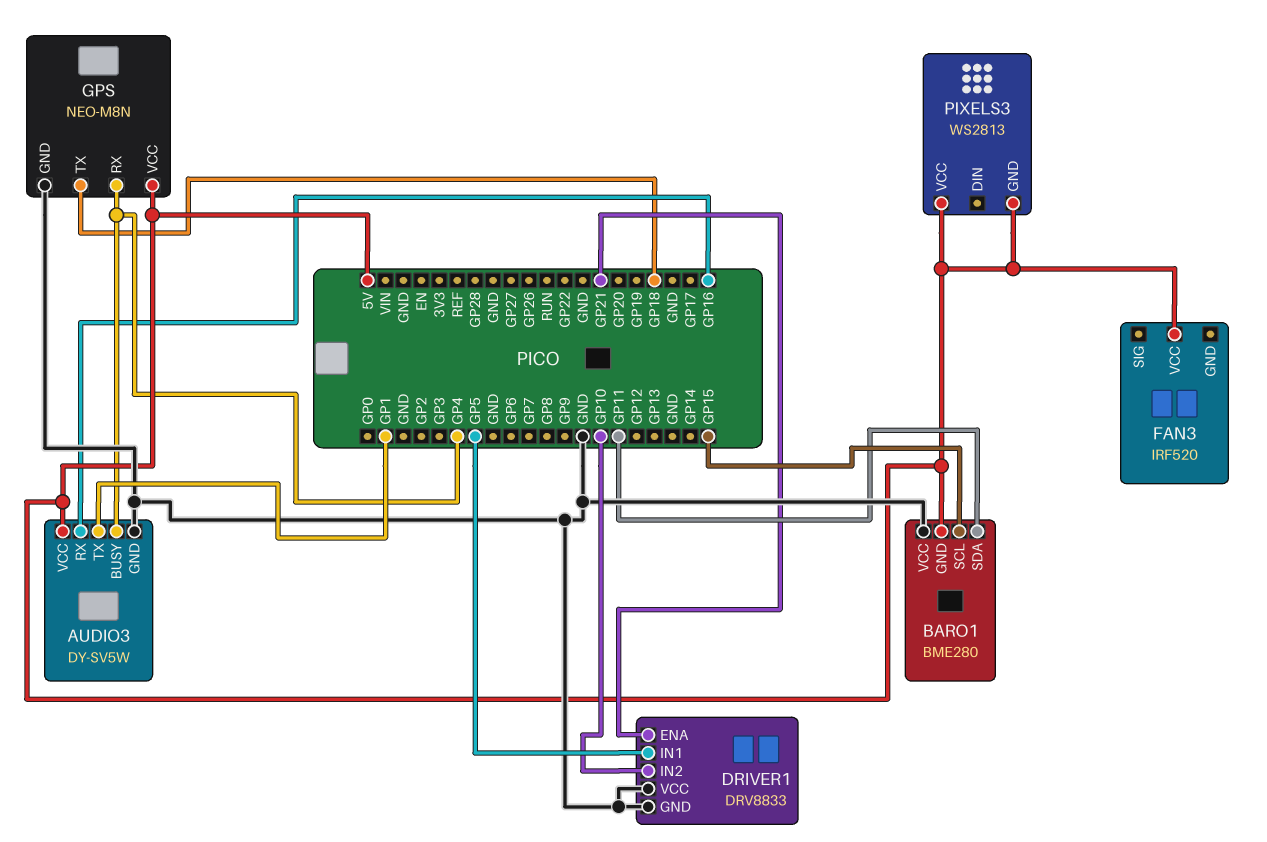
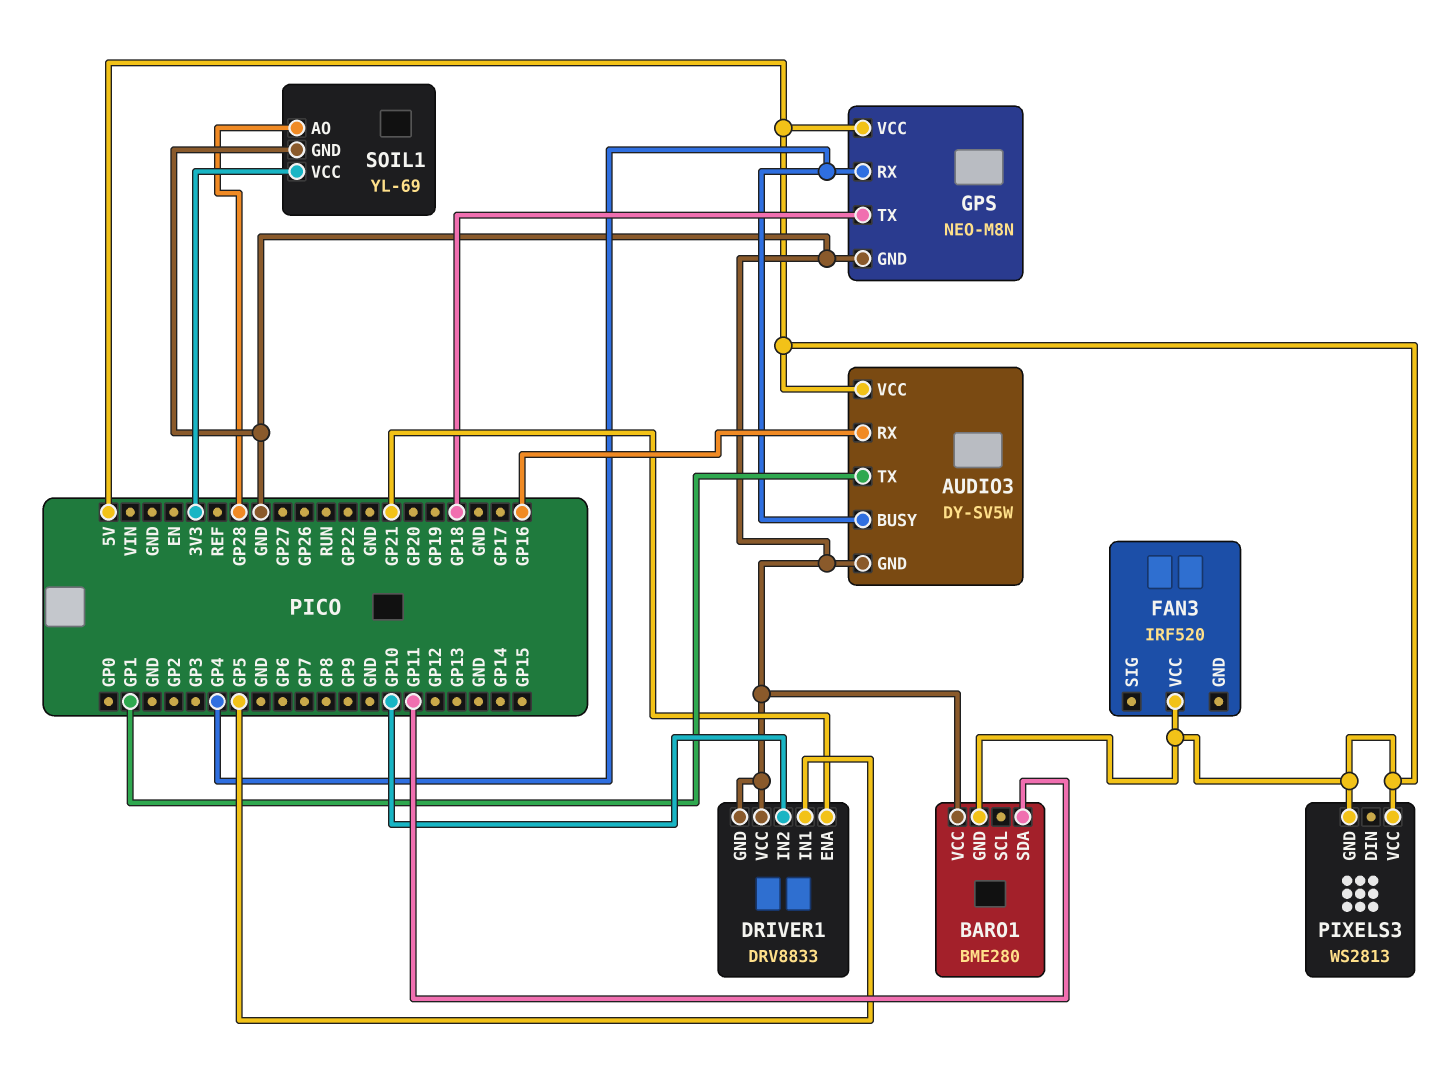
BARO1 pin SCL: GP15 -> none
SOIL1: none -> YL-69
SOIL1 pin AO: none -> GP28
SOIL1 pin GND: none -> GND
SOIL1 pin VCC: none -> 3V3

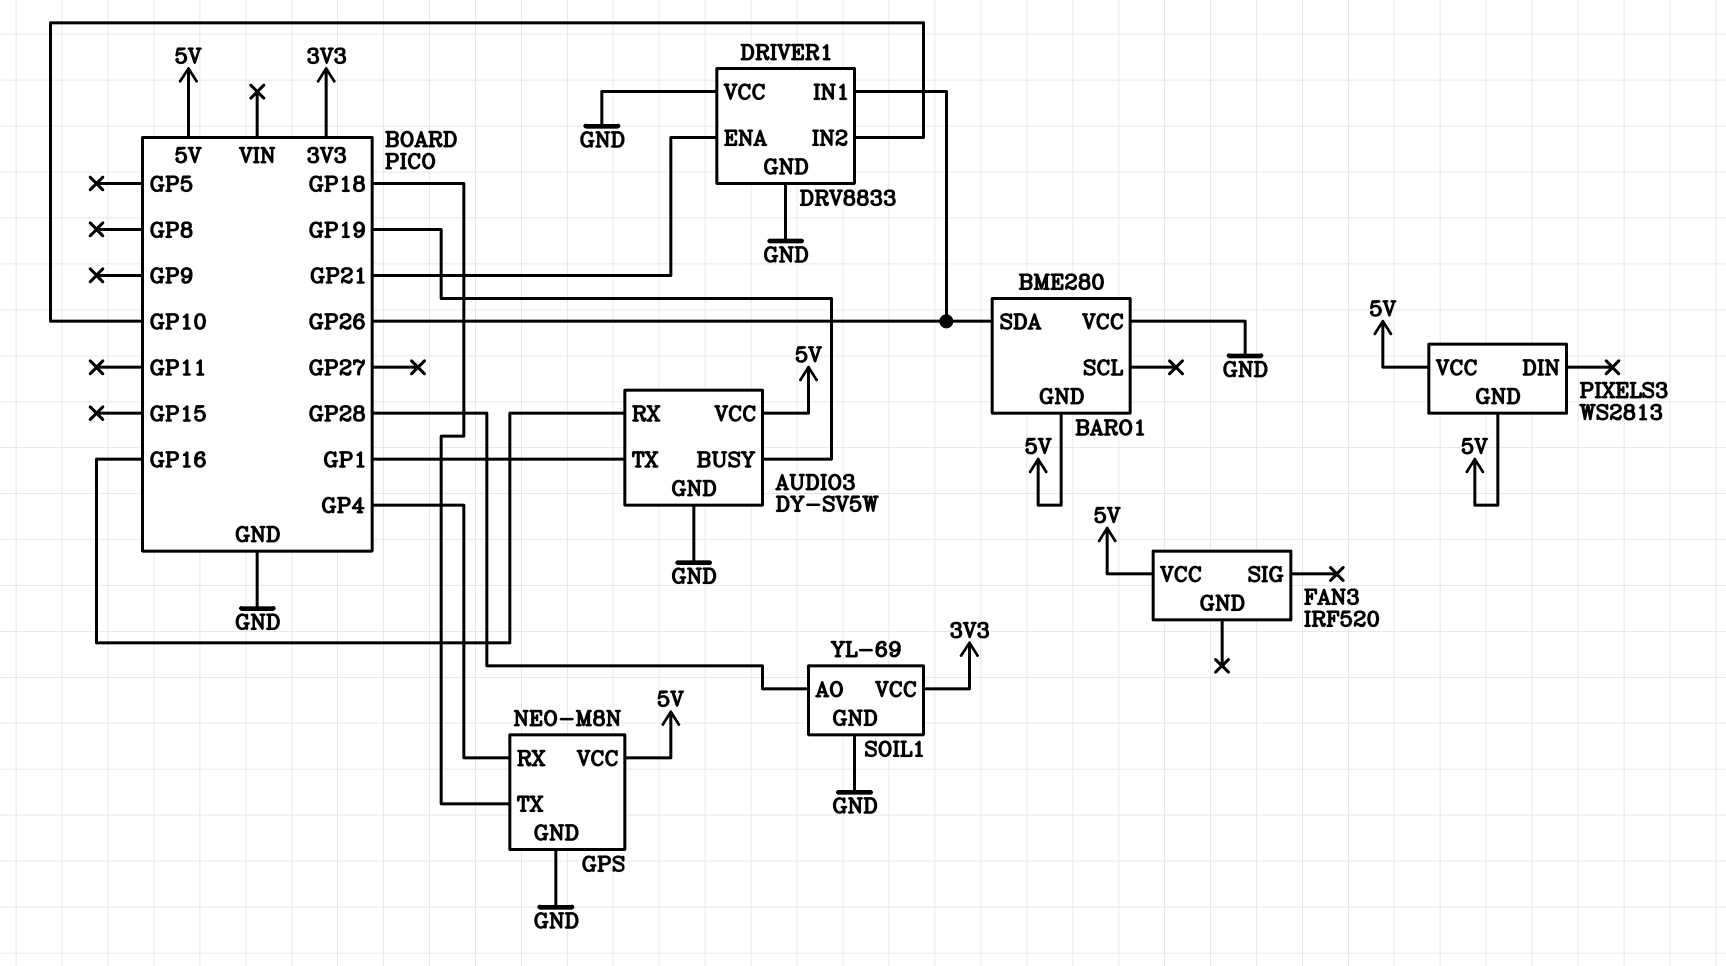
AUDIO3 pin BUSY: GP4 -> GP19
BARO1 pin SDA: GP11 -> GP26
DRIVER1 pin IN1: GP5 -> GP26

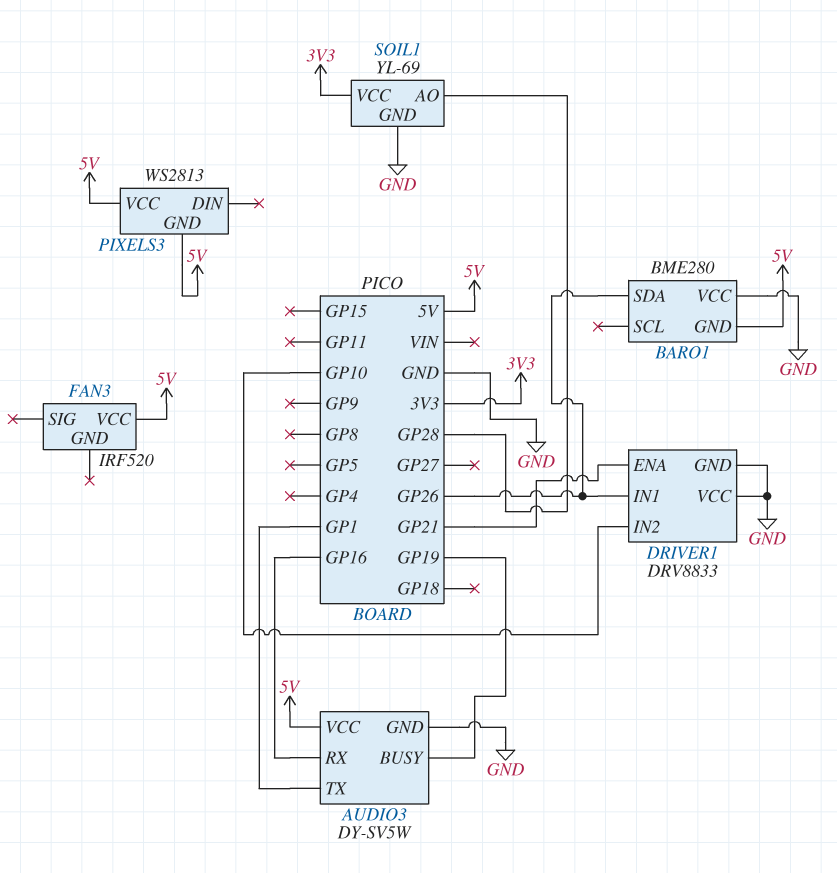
GPS: NEO-M8N -> none
GPS pin GND: GND -> none
GPS pin RX: GP4 -> none
GPS pin TX: GP18 -> none
GPS pin VCC: 5V -> none

